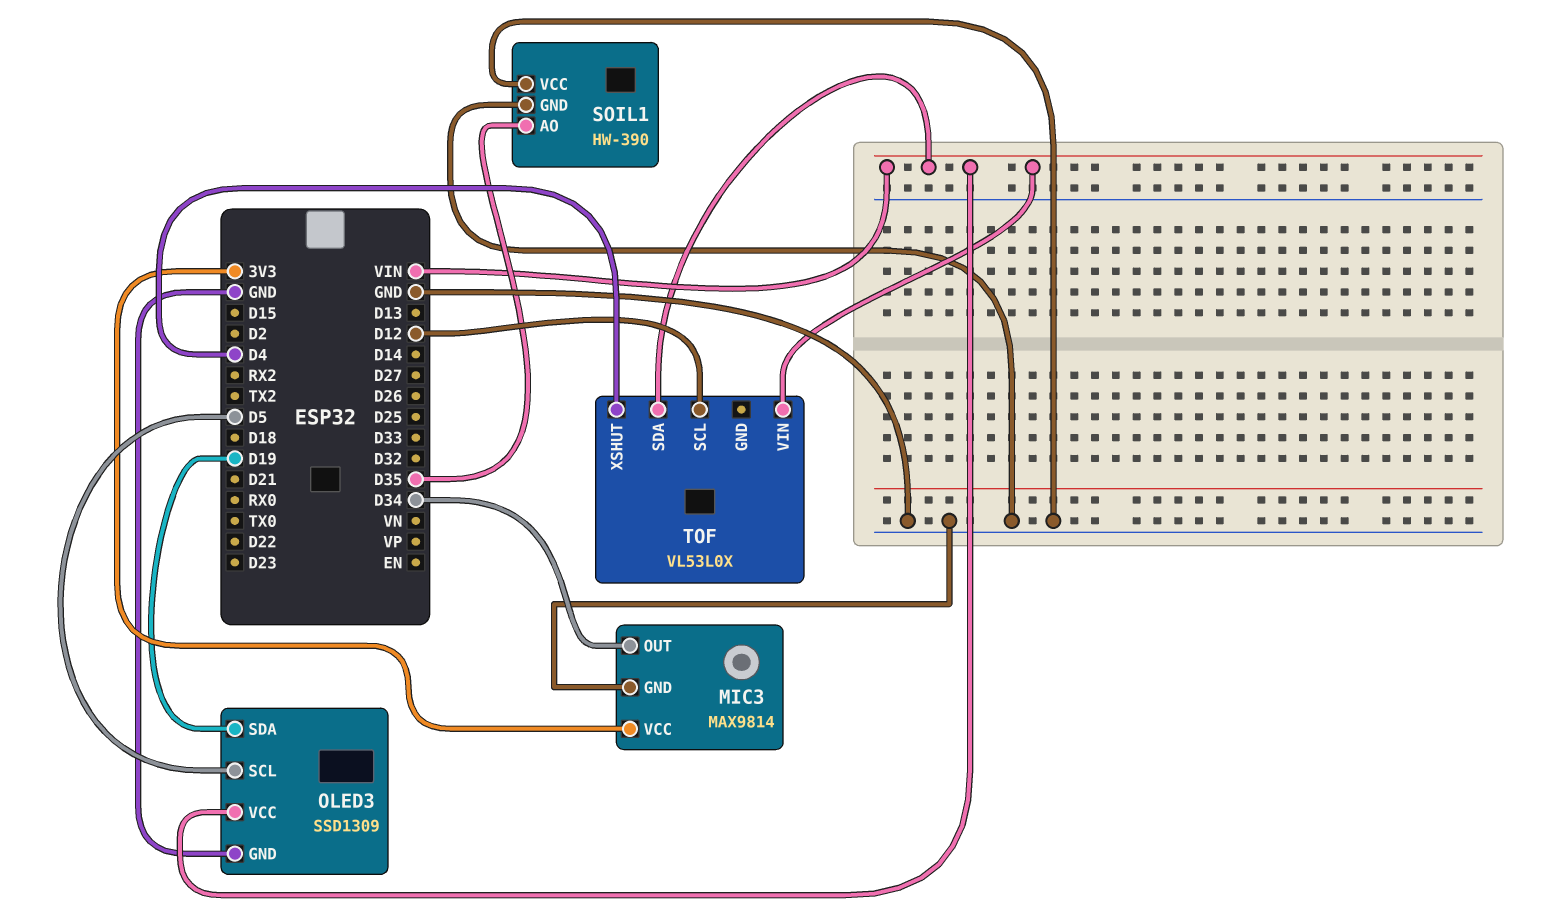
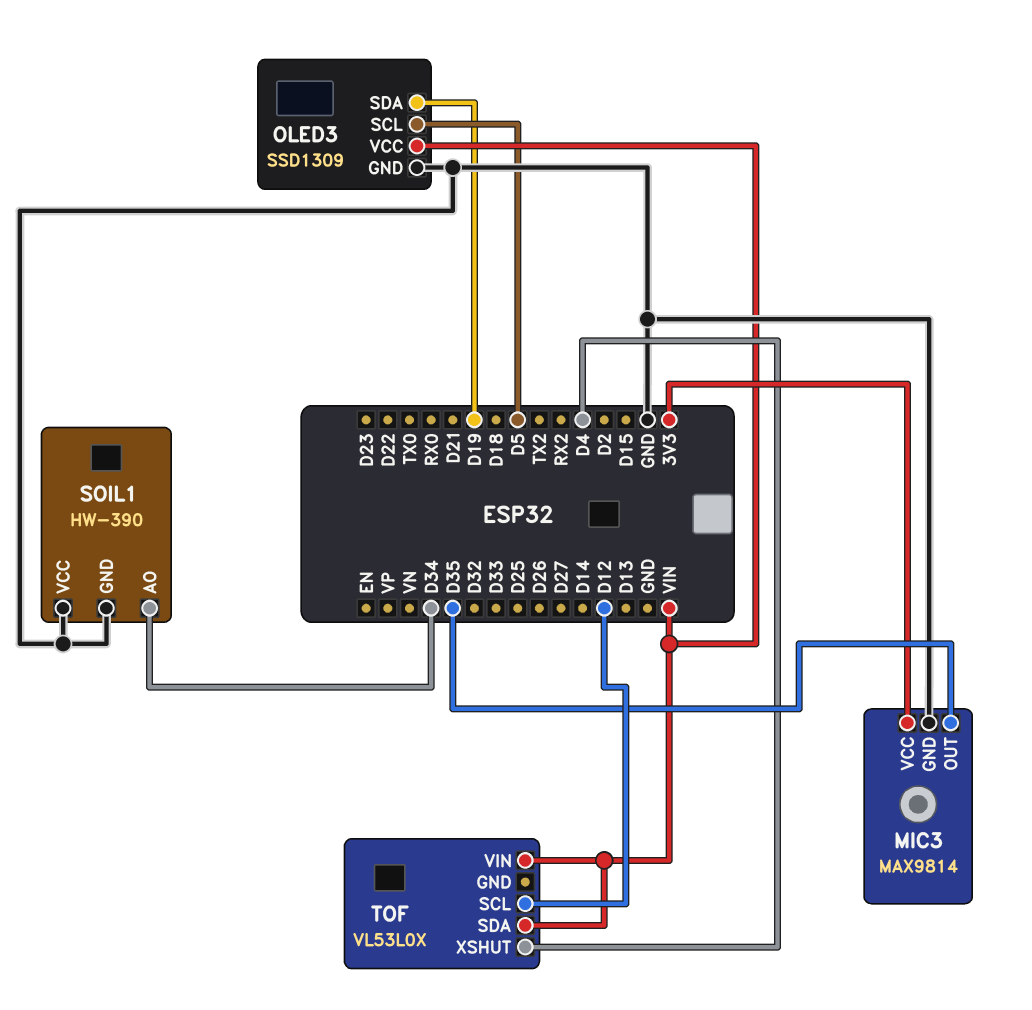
MIC3 pin OUT: D34 -> D35
SOIL1 pin AO: D35 -> D34

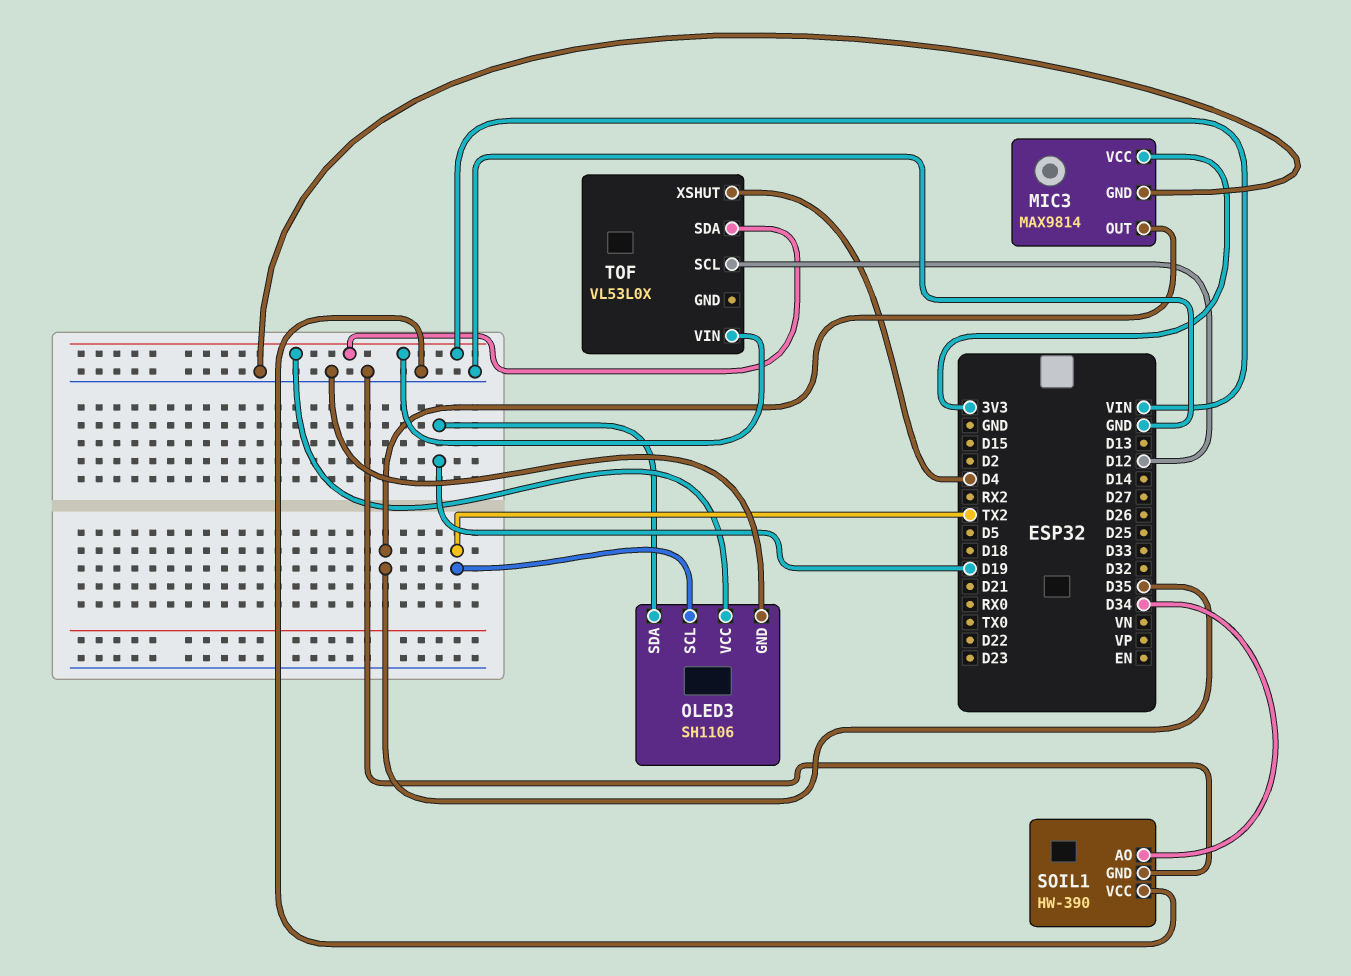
OLED3: SSD1309 -> SH1106
OLED3 pin SCL: D5 -> TX2

